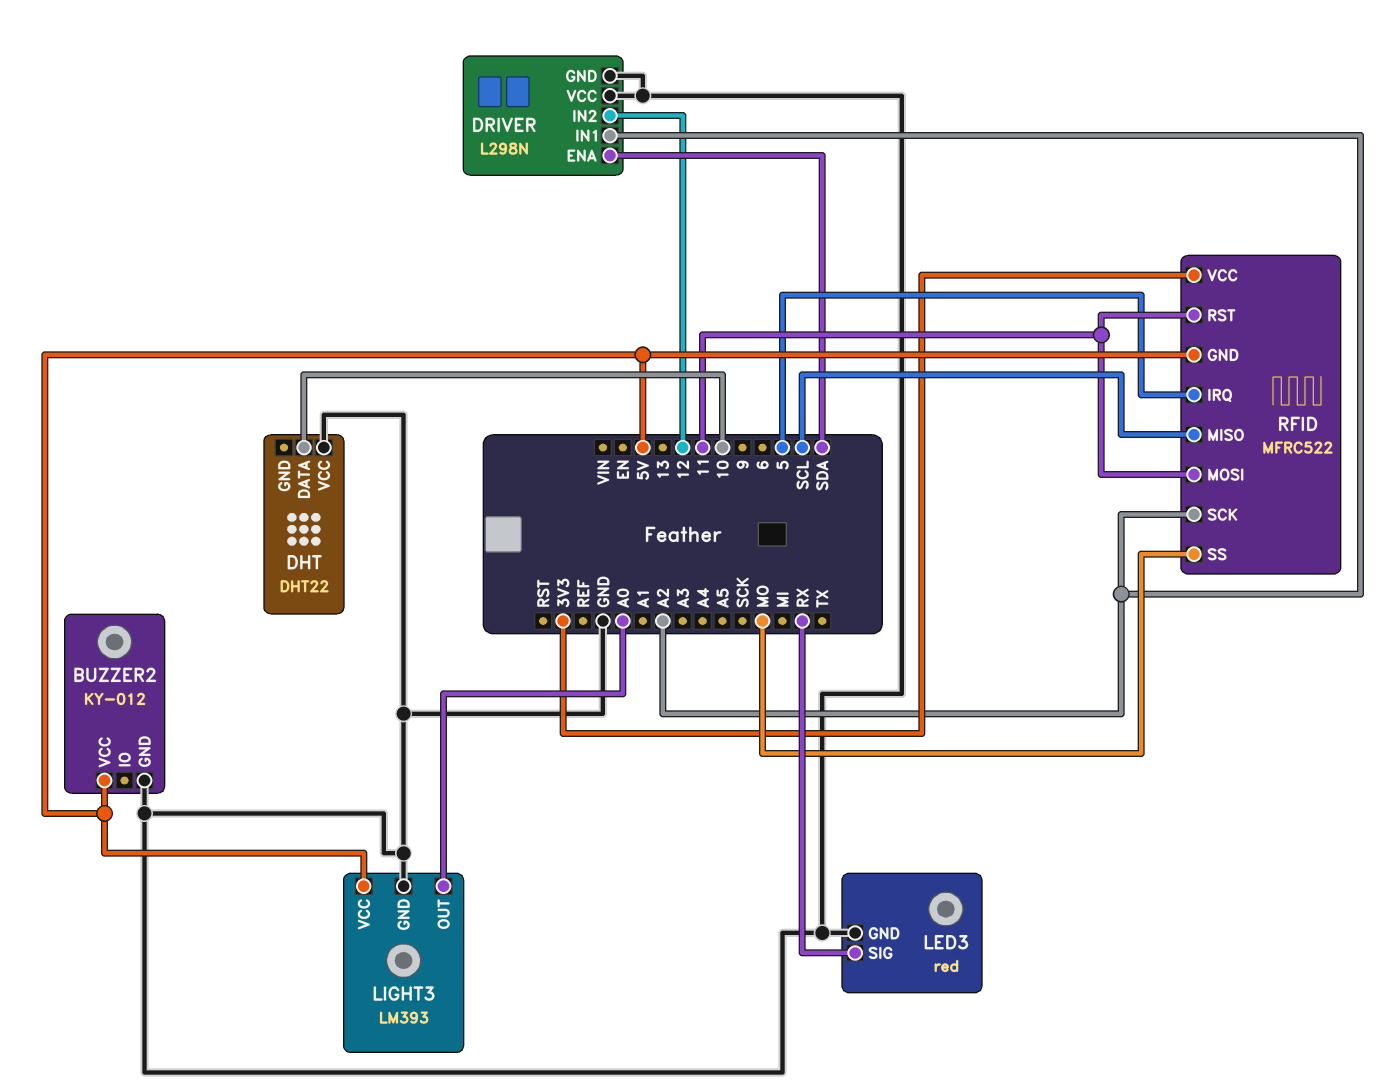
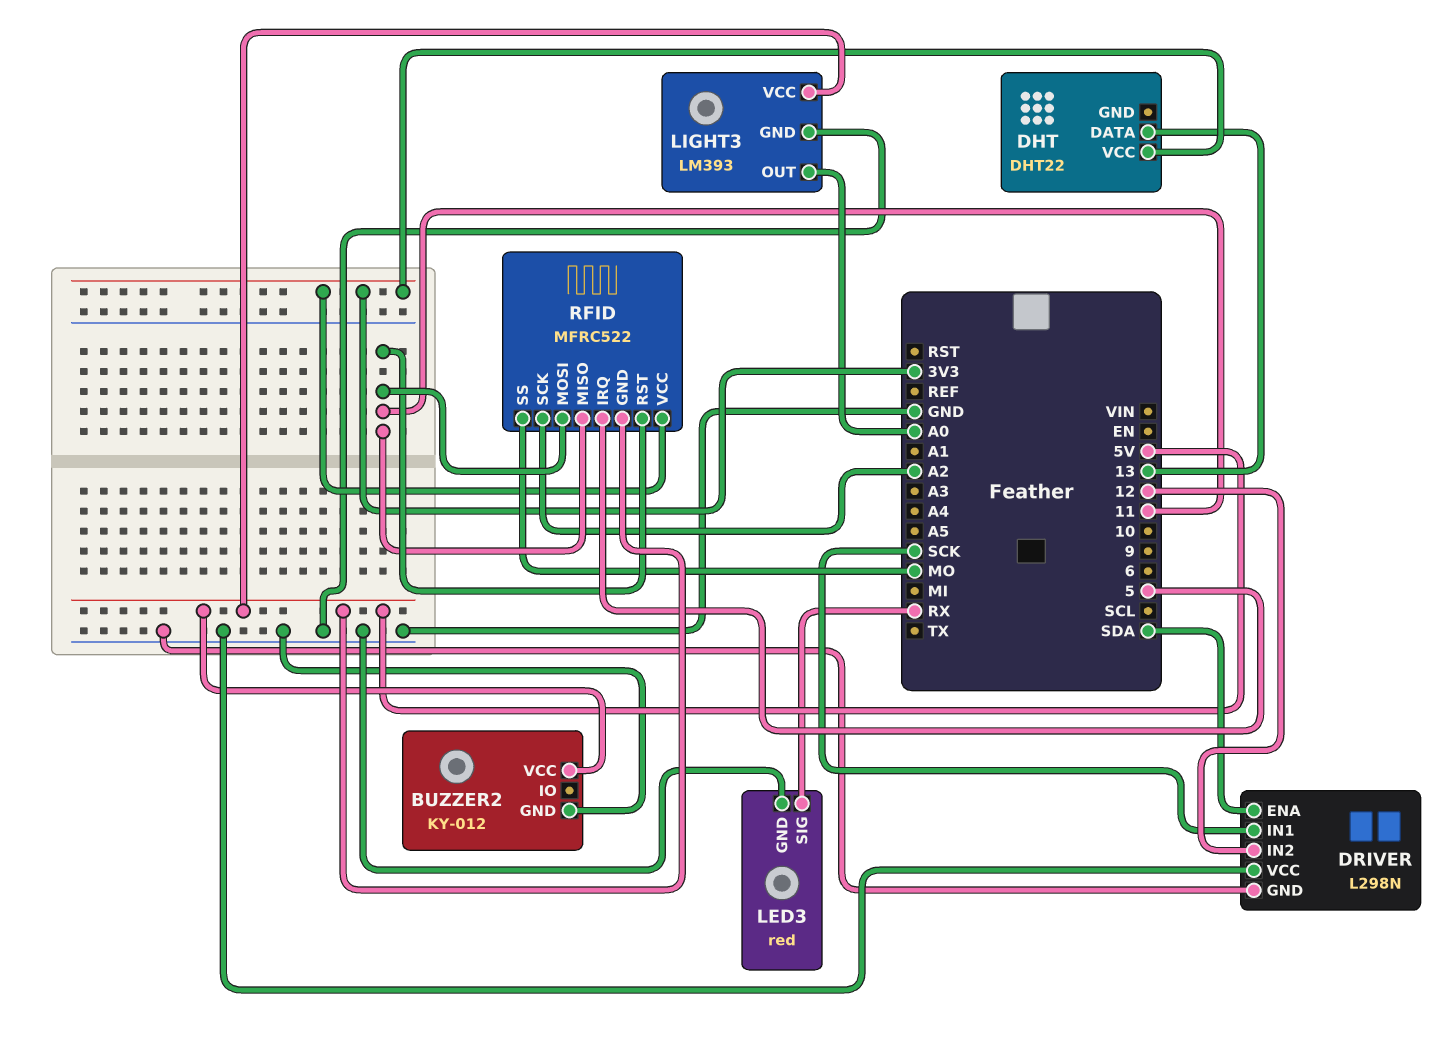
DHT pin DATA: 10 -> 13
DHT pin VCC: GND -> 3V3
DRIVER pin IN1: A2 -> SCK
RFID pin MISO: SCL -> 11

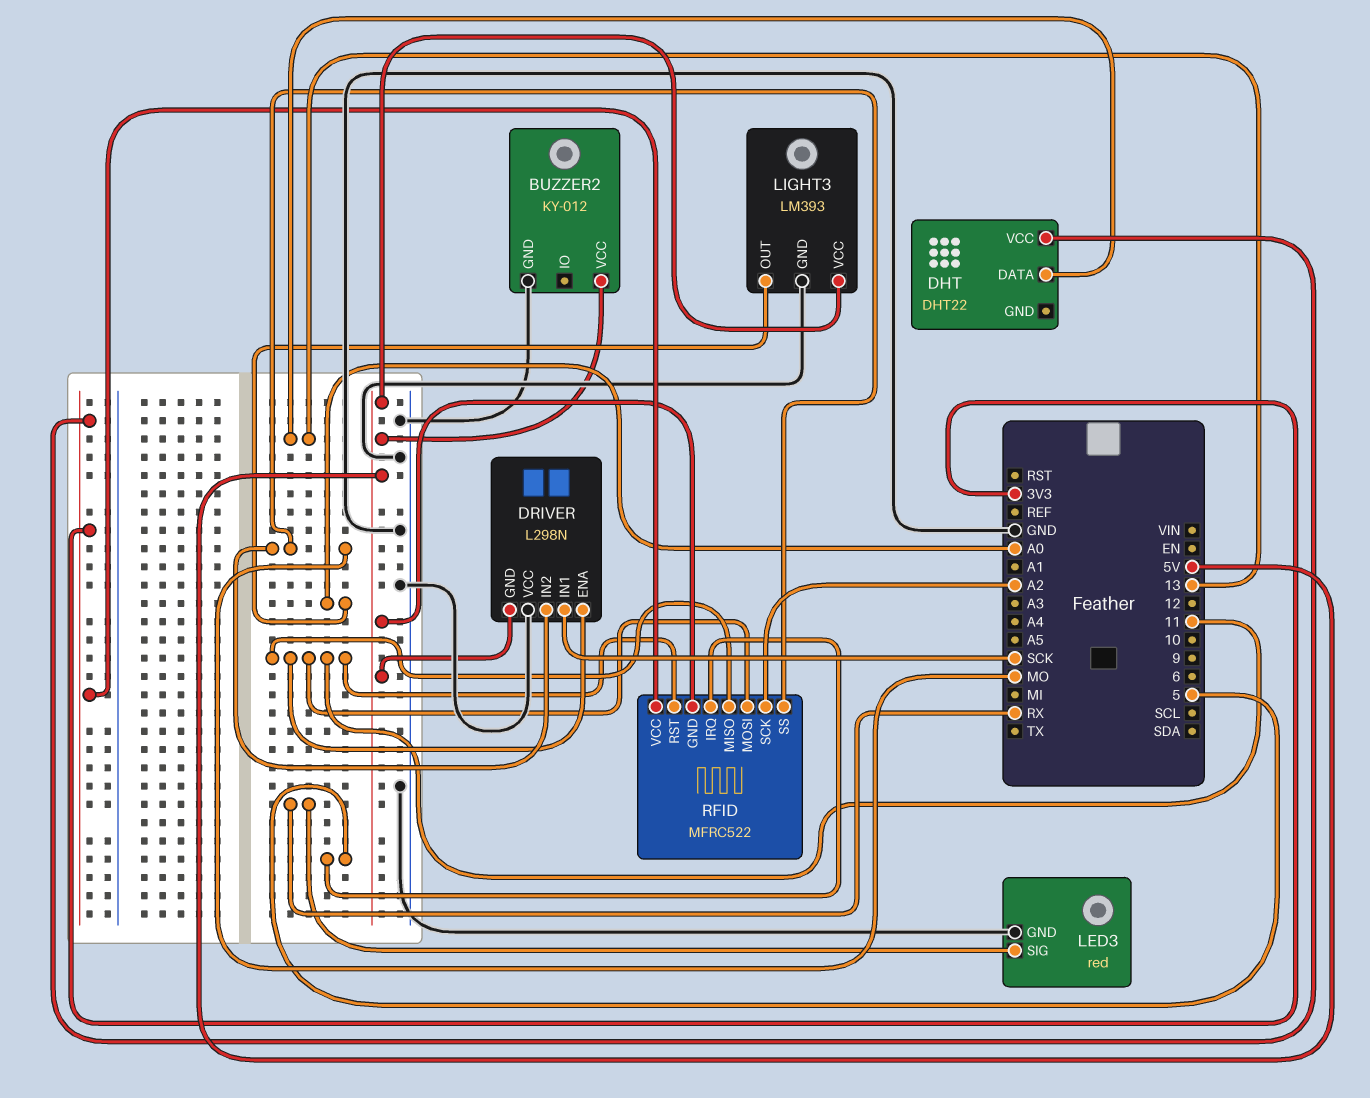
DRIVER pin ENA: SDA -> 11
DRIVER pin GND: GND -> 5V
DRIVER pin IN2: 12 -> MO

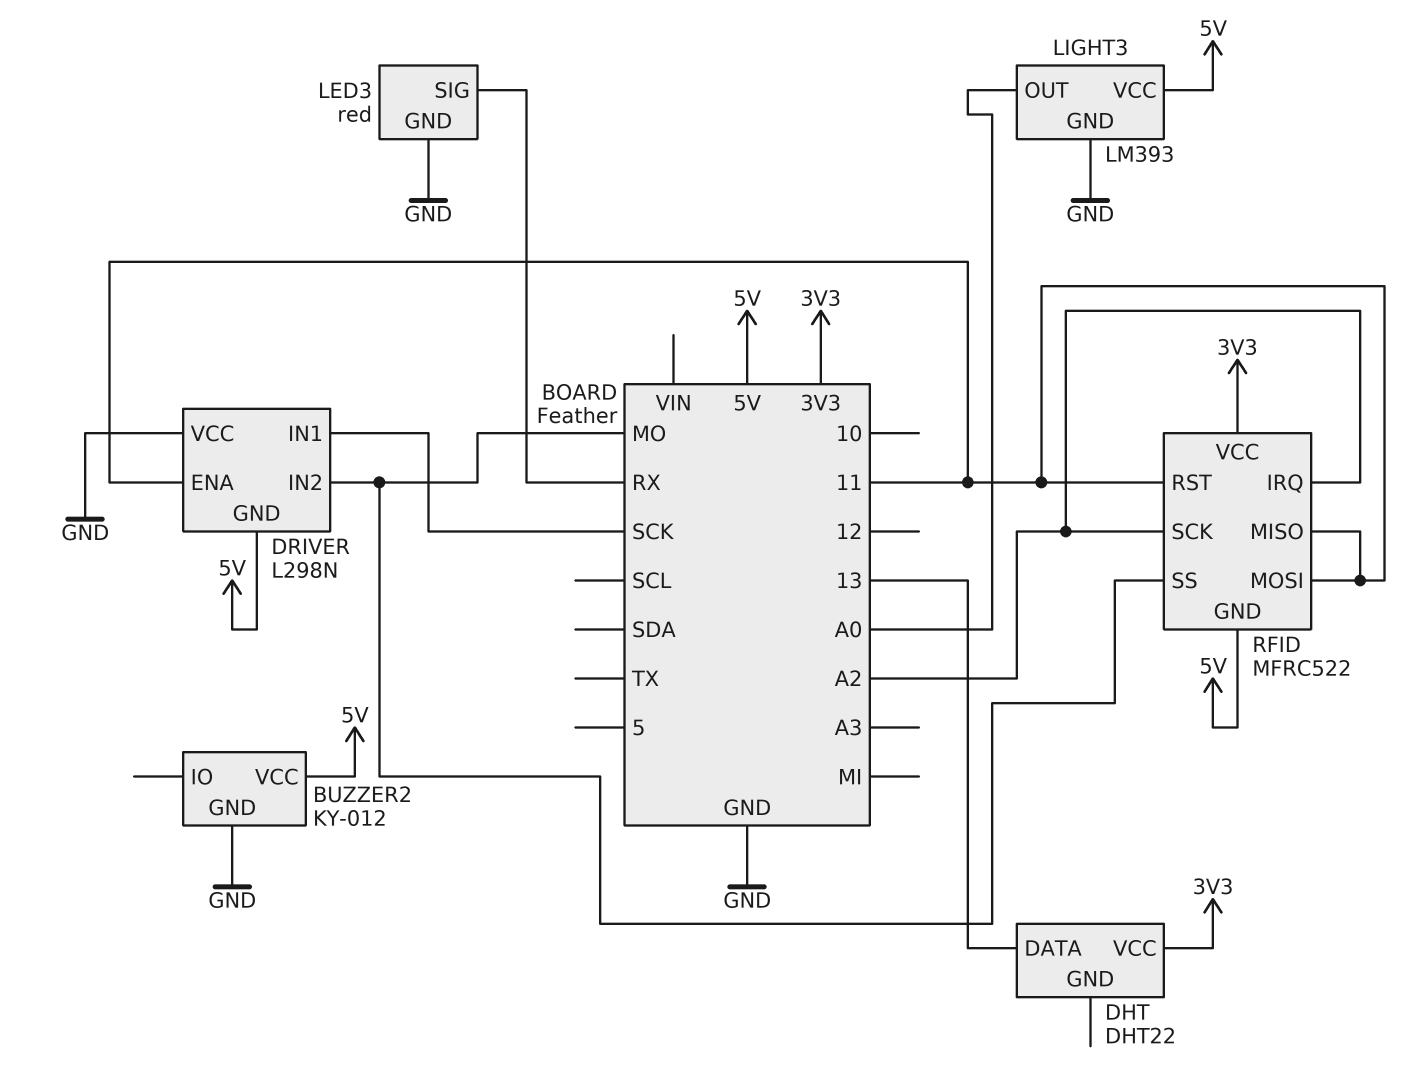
RFID pin IRQ: 5 -> A2

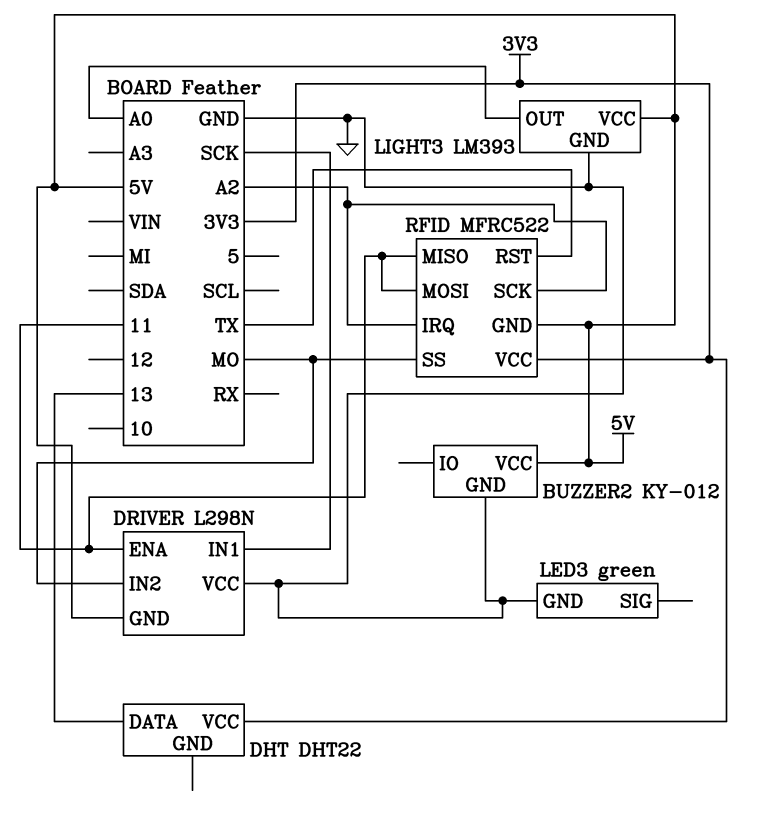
LED3: red -> green
LED3 pin SIG: RX -> none
RFID pin RST: 11 -> TX

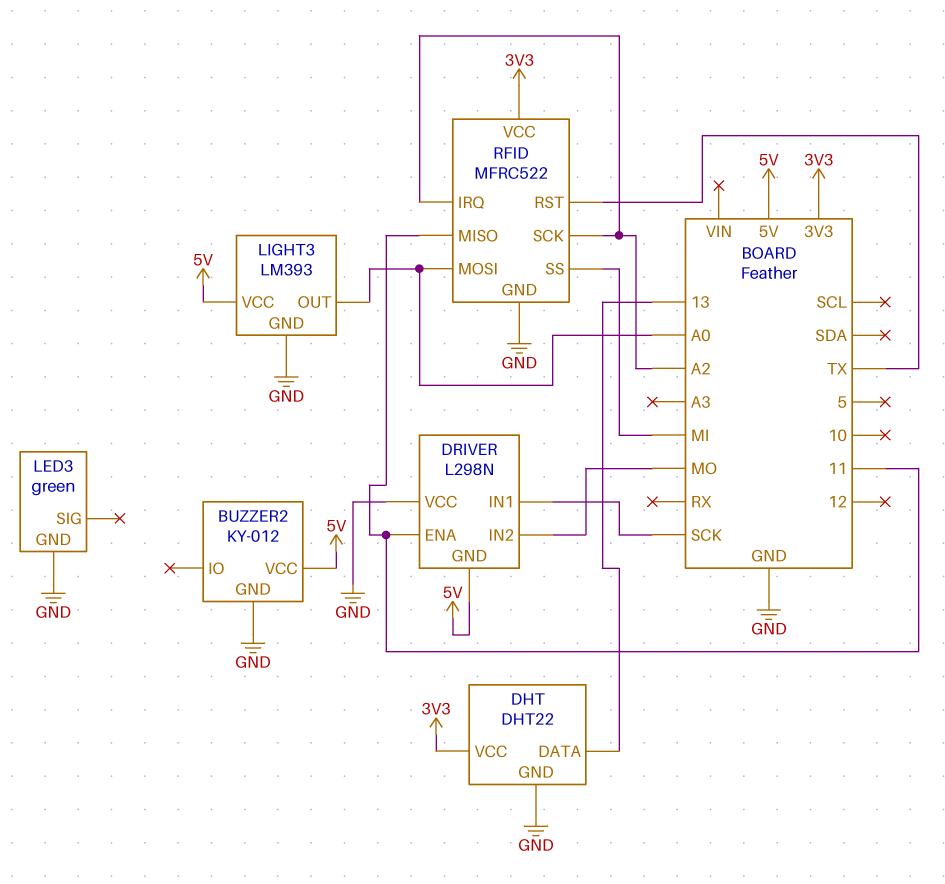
DHT pin GND: none -> GND
RFID pin GND: 5V -> GND
RFID pin MOSI: 11 -> A0
RFID pin SS: MO -> MI

